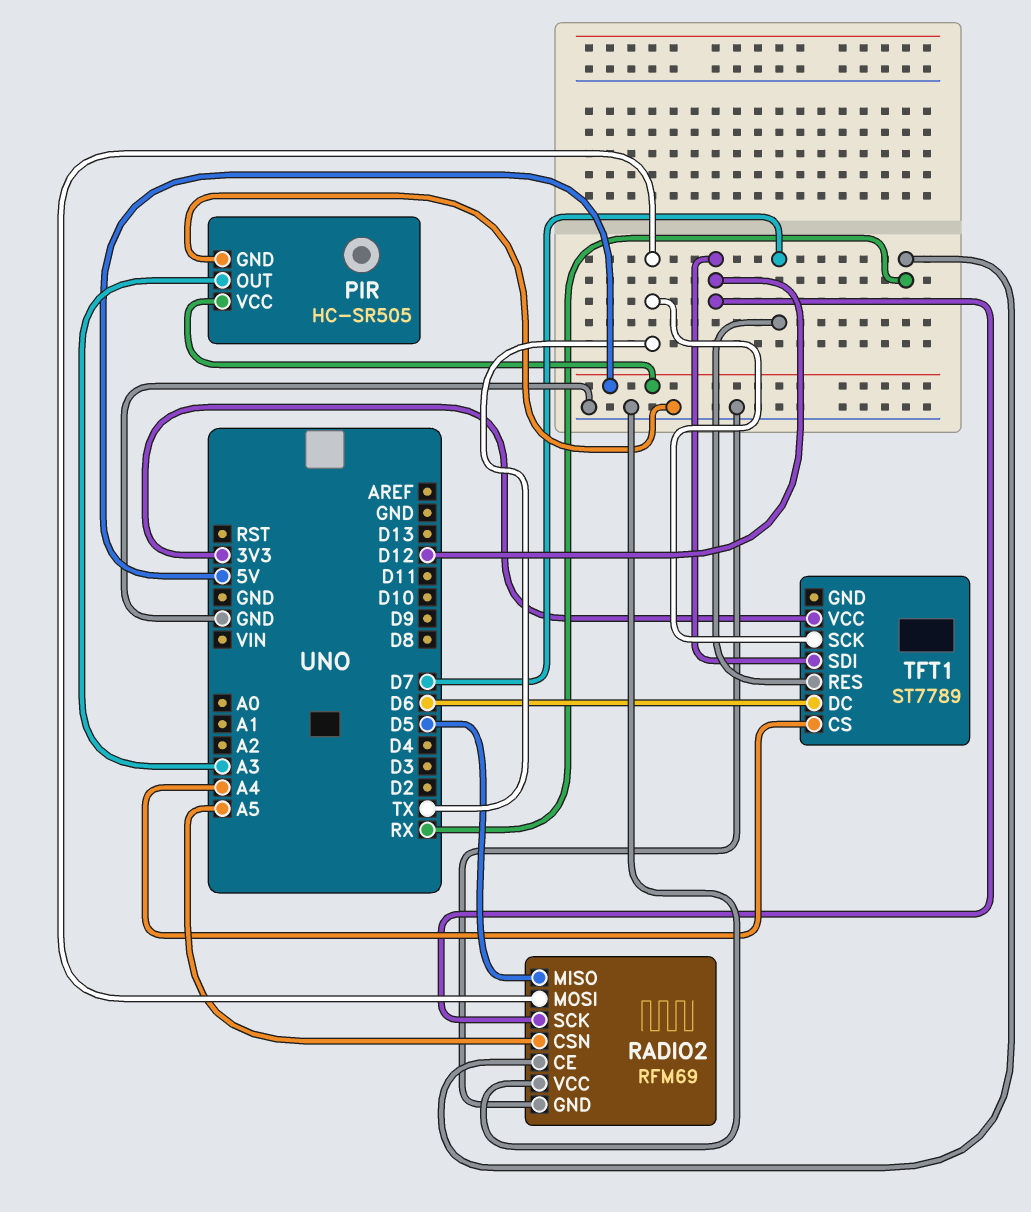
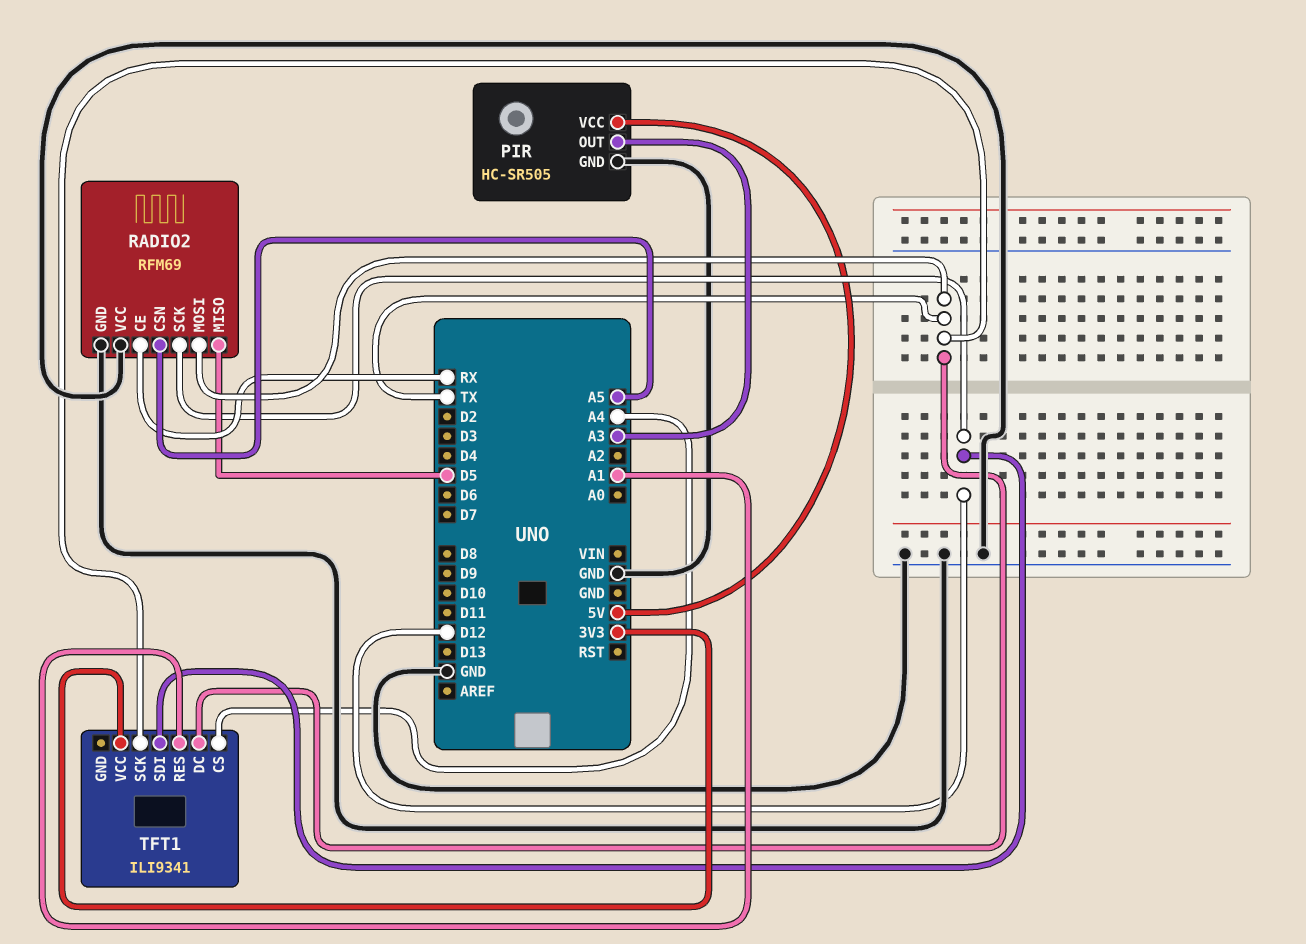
TFT1: ST7789 -> ILI9341
TFT1 pin DC: D6 -> TX
TFT1 pin RES: D7 -> A1

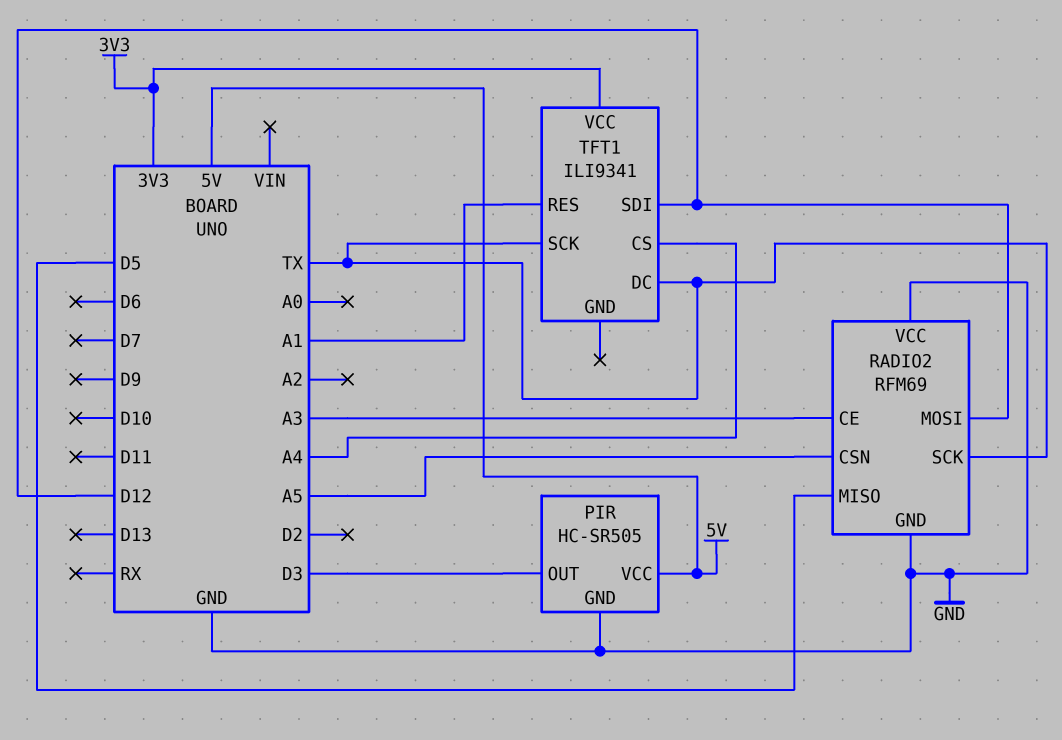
PIR pin OUT: A3 -> D3
RADIO2 pin CE: RX -> A3
RADIO2 pin MOSI: TX -> D12
RADIO2 pin SCK: D12 -> TX

